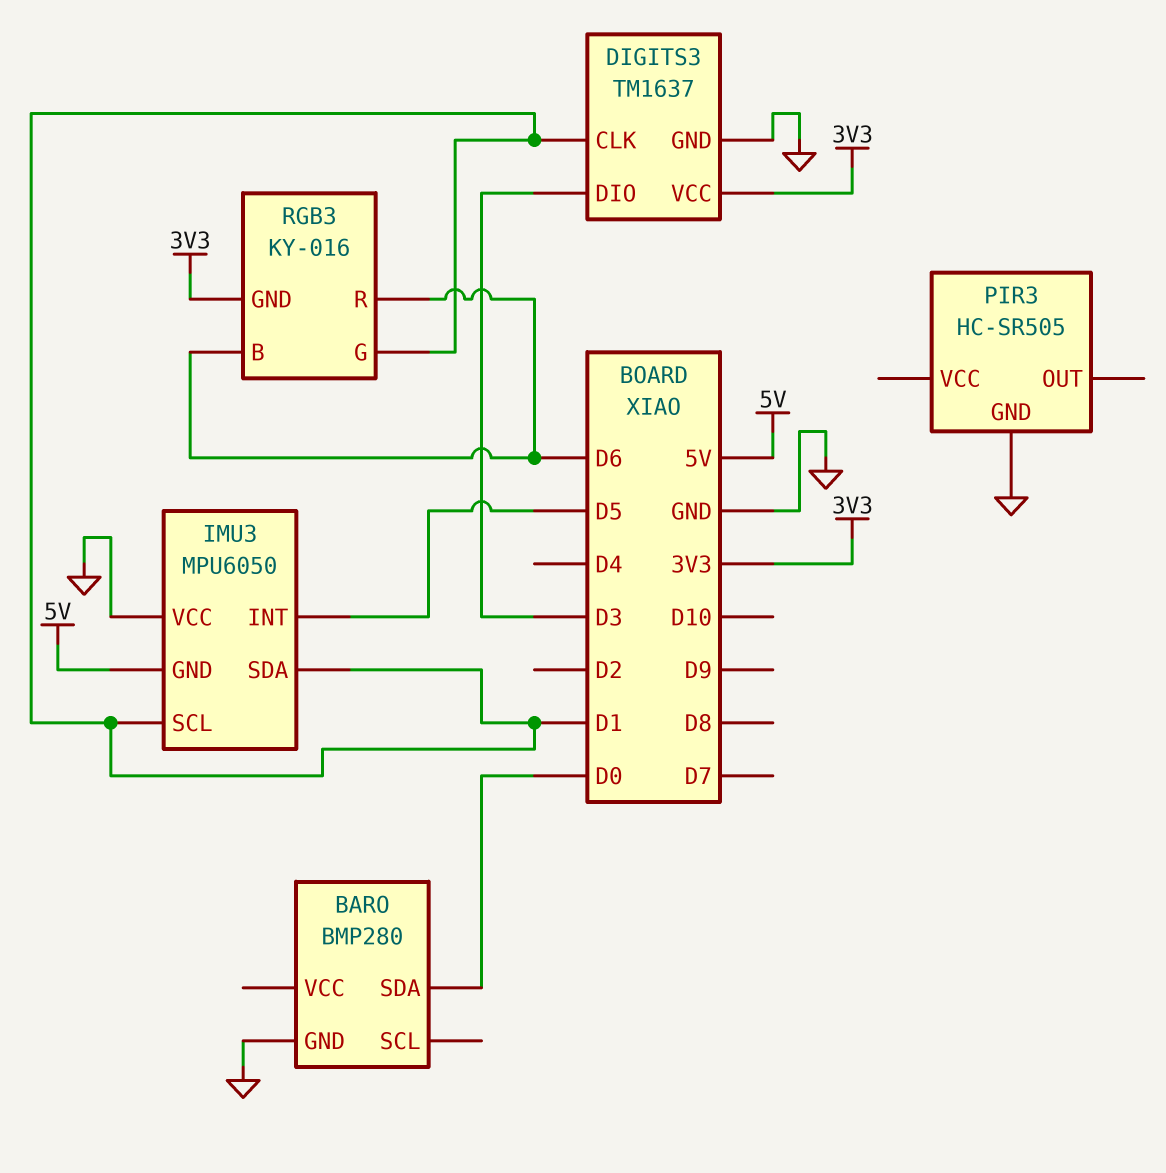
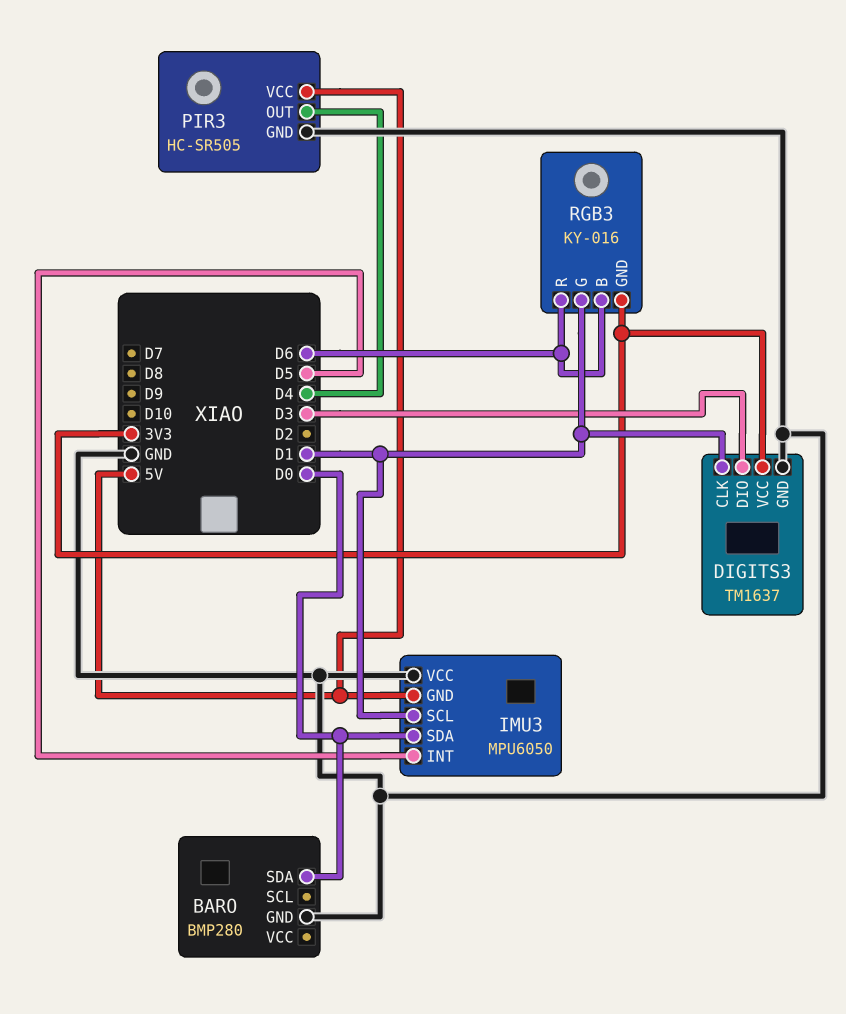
IMU3 pin SDA: D1 -> D0
PIR3 pin OUT: none -> D4
PIR3 pin VCC: none -> 5V

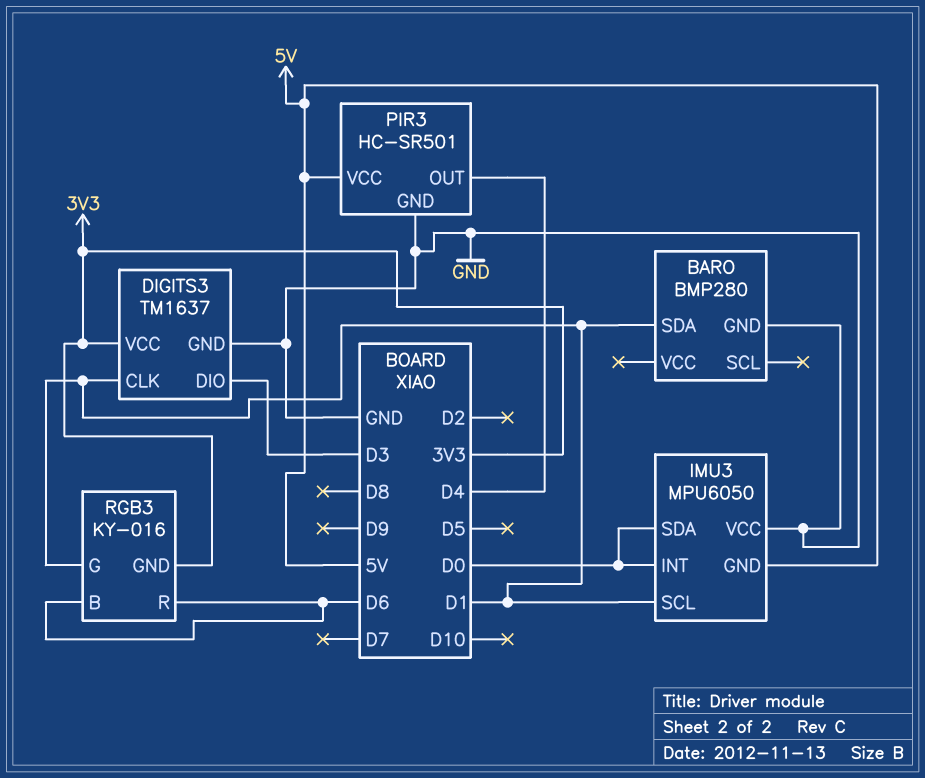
BARO pin SDA: D0 -> D1
IMU3 pin INT: D5 -> D0
PIR3: HC-SR505 -> HC-SR501

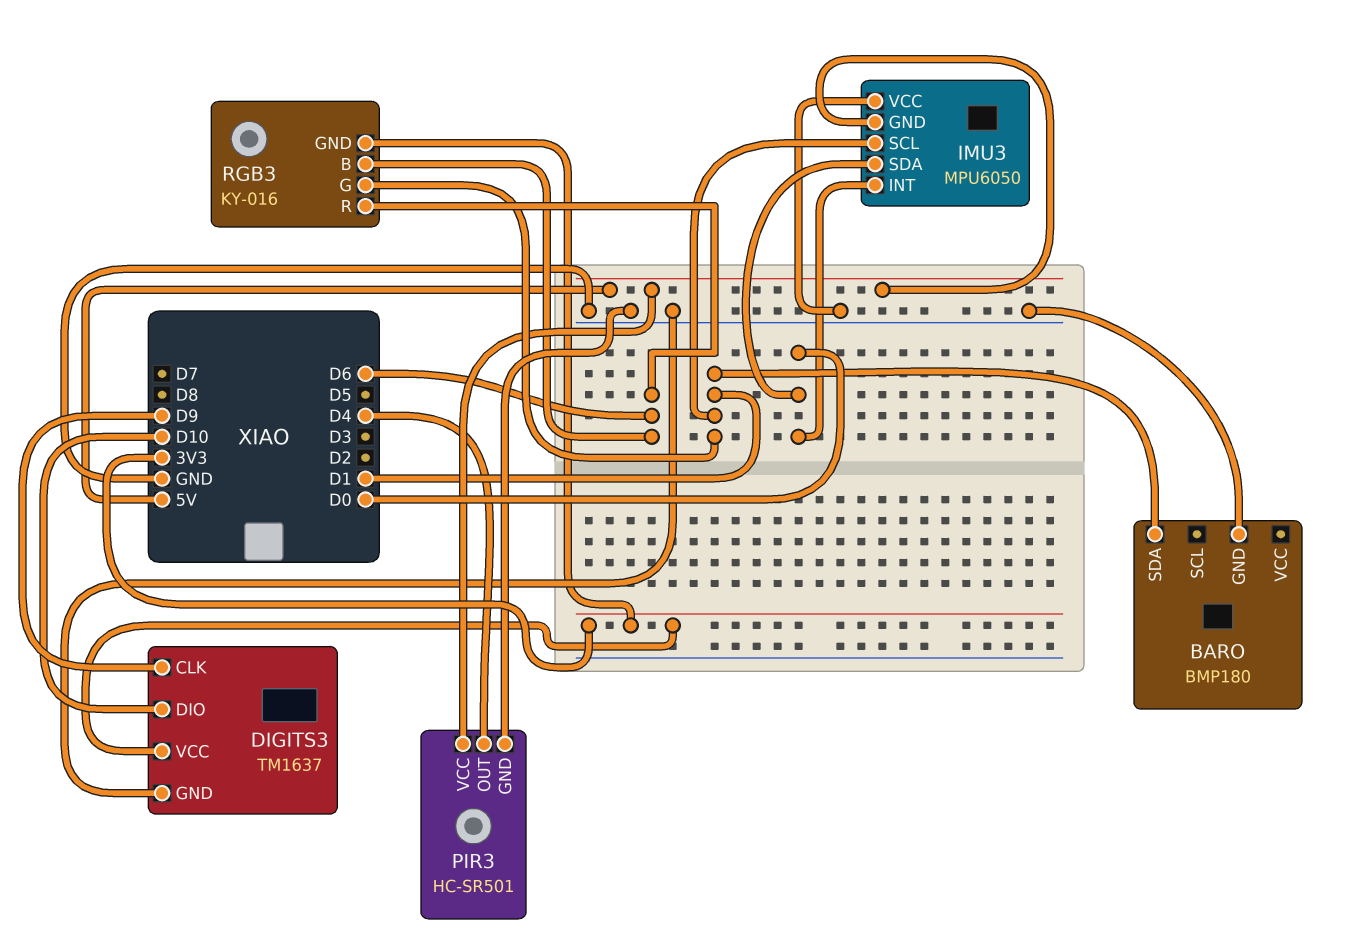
BARO: BMP280 -> BMP180
DIGITS3 pin CLK: D1 -> D9
DIGITS3 pin DIO: D3 -> D10

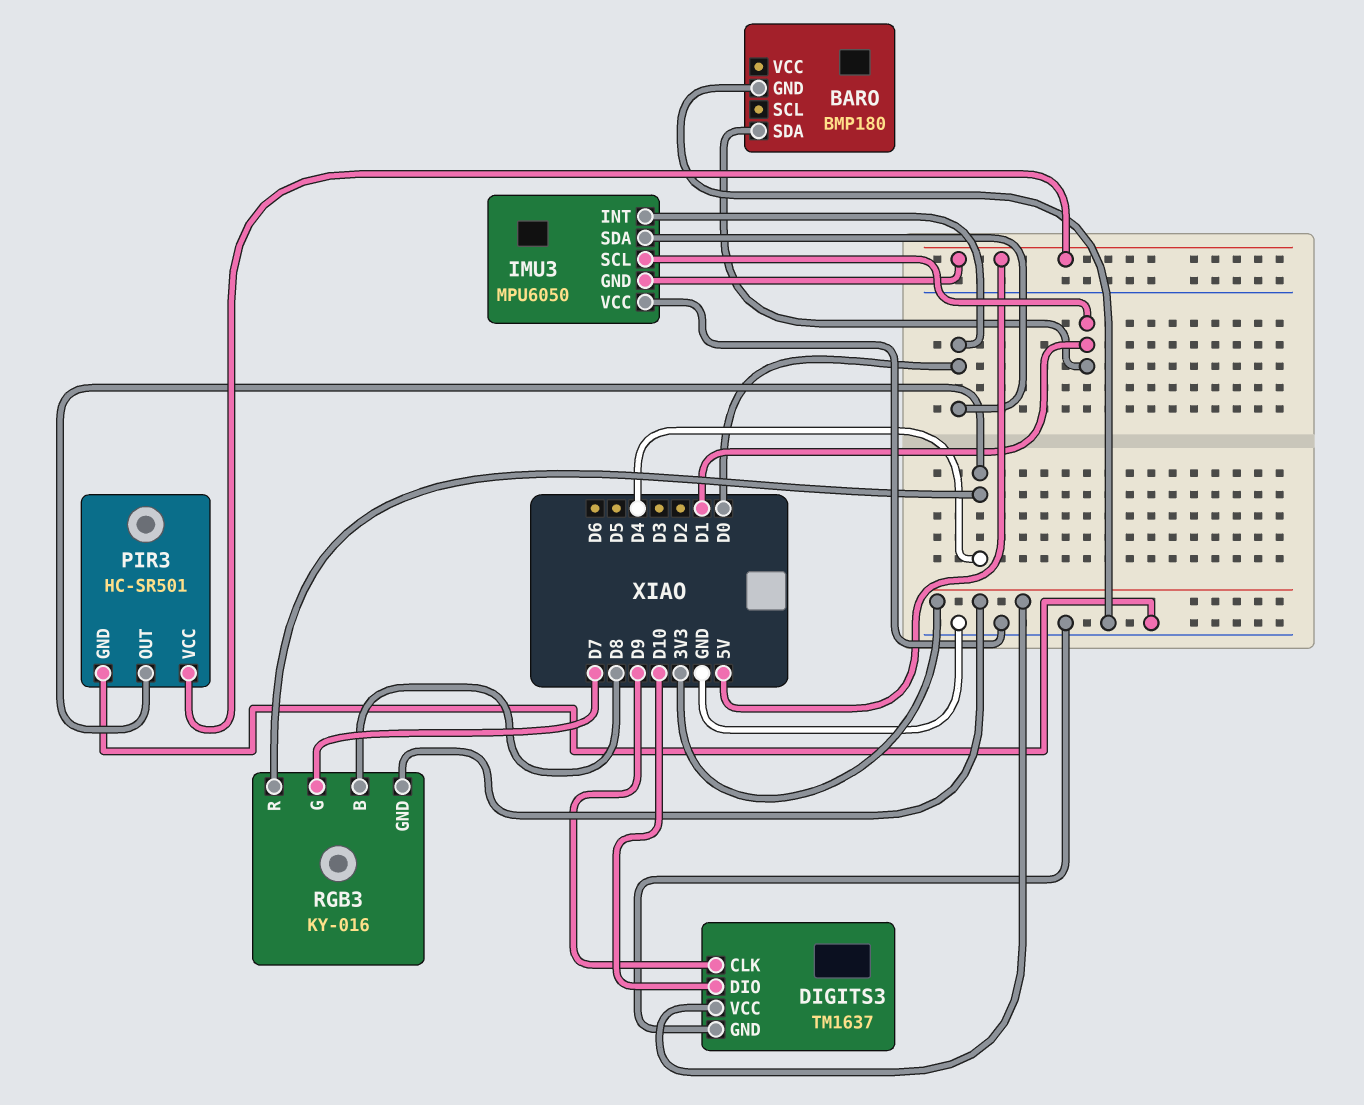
RGB3 pin B: D6 -> D8
RGB3 pin G: D1 -> D7
RGB3 pin R: D6 -> D4

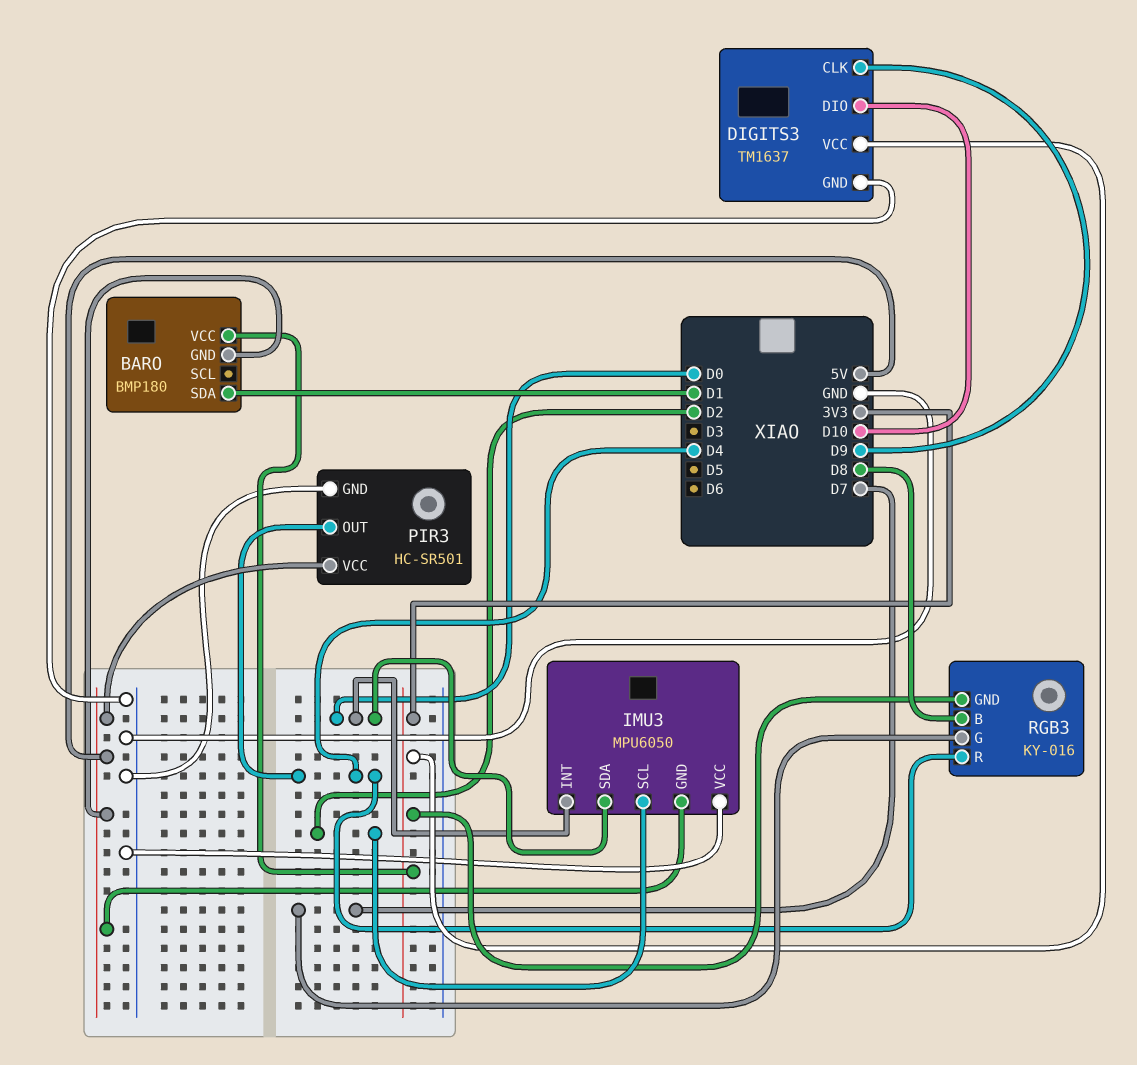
BARO pin GND: GND -> 5V
BARO pin VCC: none -> 3V3
IMU3 pin SCL: D1 -> D2

